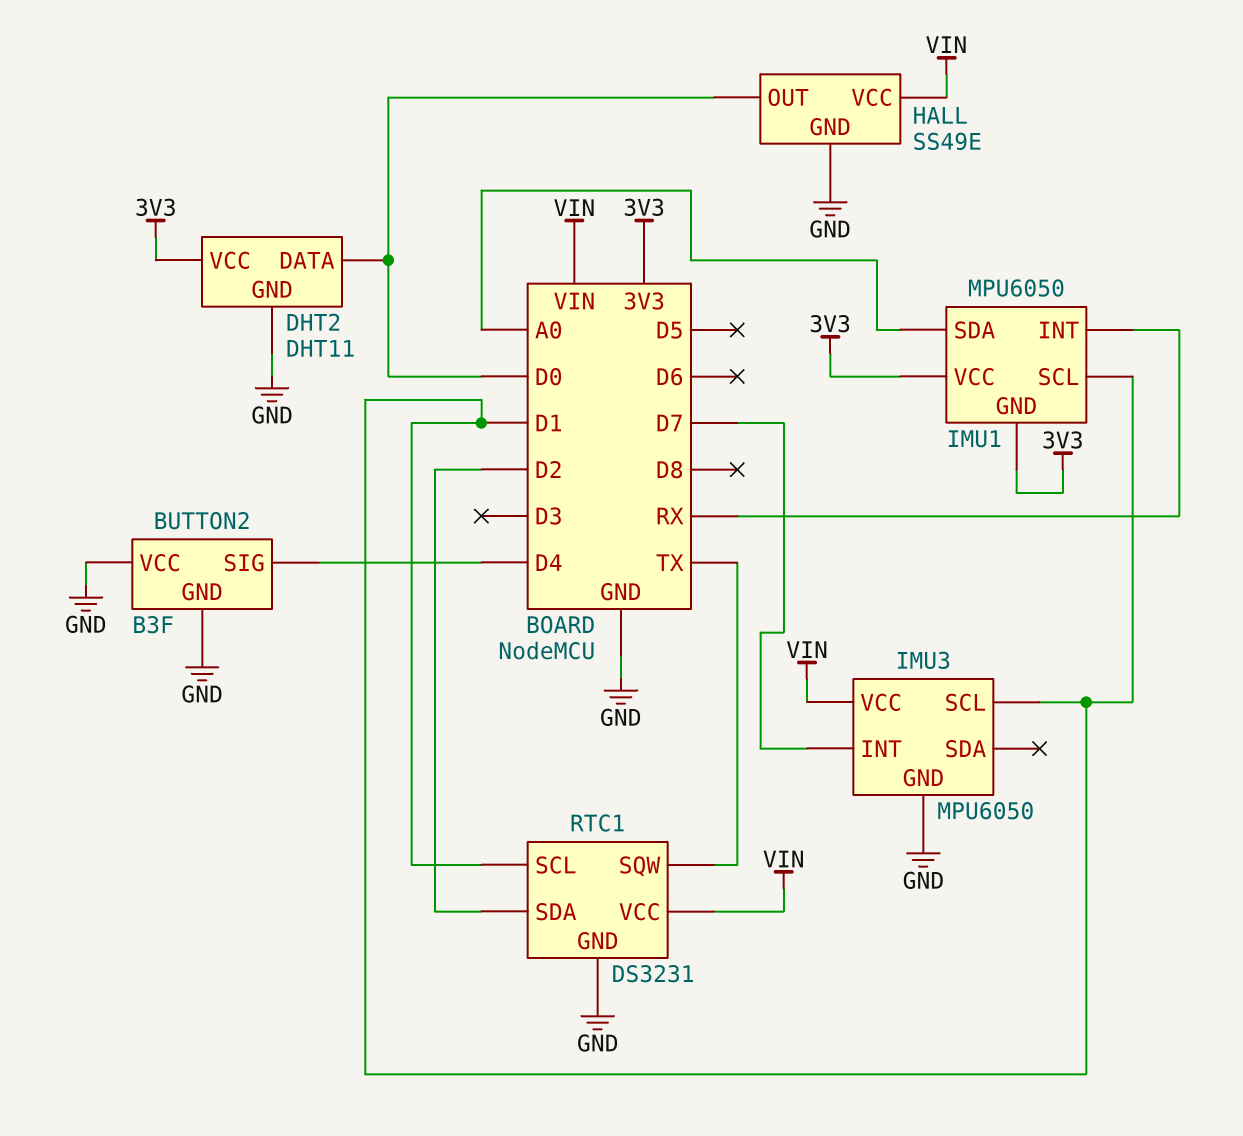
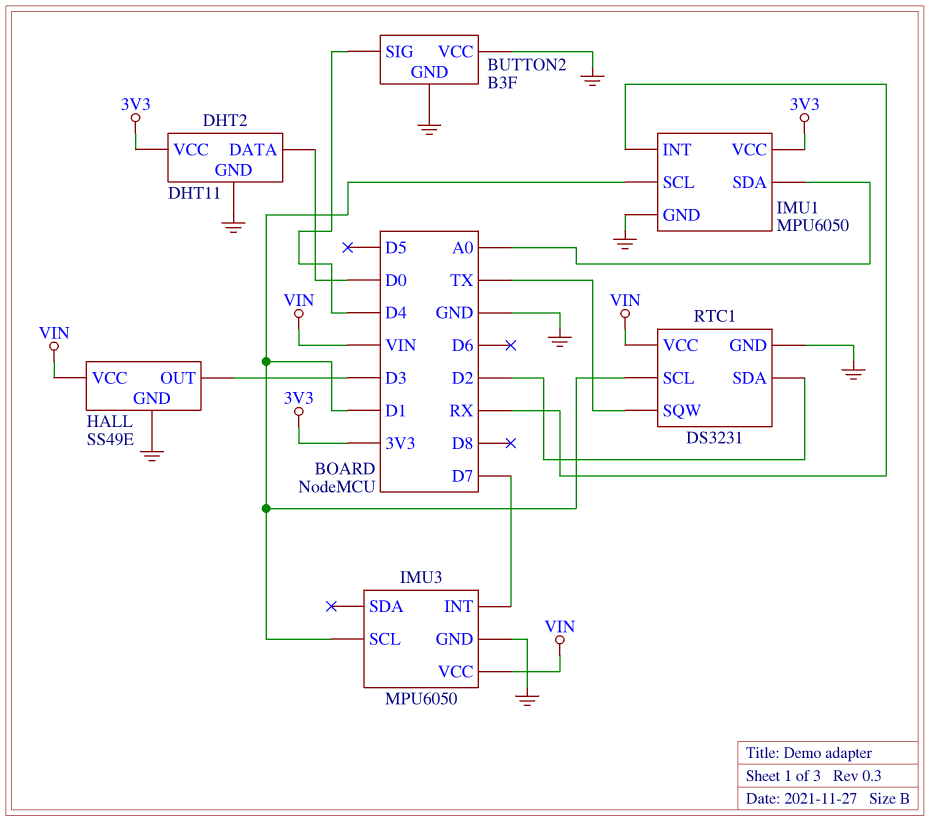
HALL pin OUT: D0 -> D3
IMU1 pin GND: 3V3 -> GND

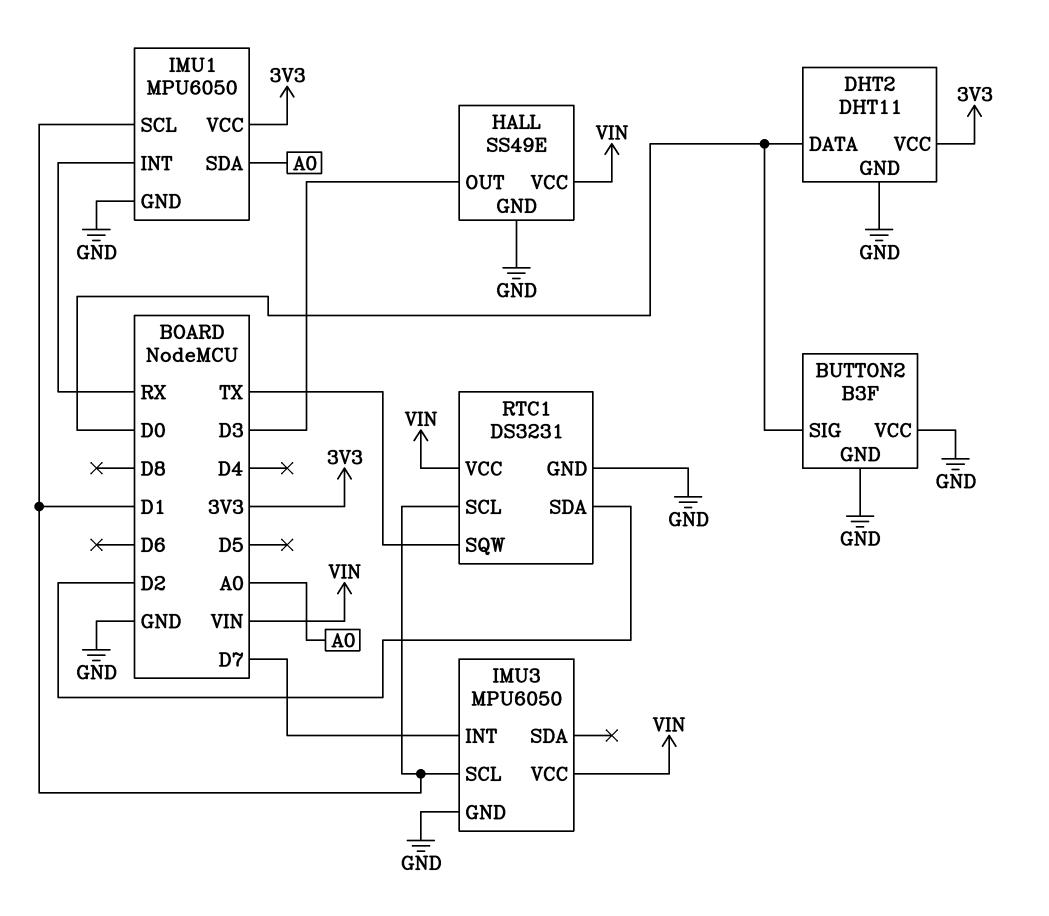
BUTTON2 pin SIG: D4 -> D0

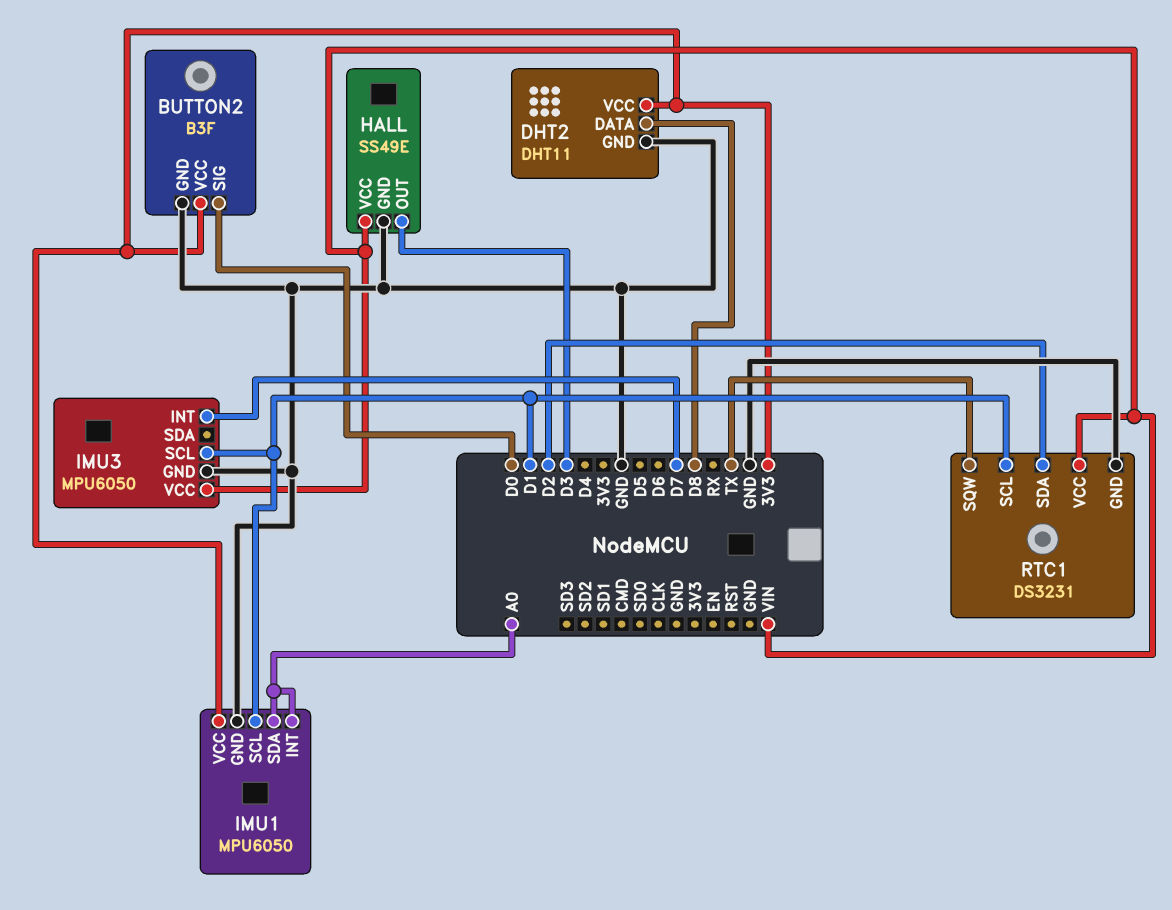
BUTTON2 pin VCC: GND -> 3V3
DHT2 pin DATA: D0 -> D8
IMU1 pin INT: RX -> A0

